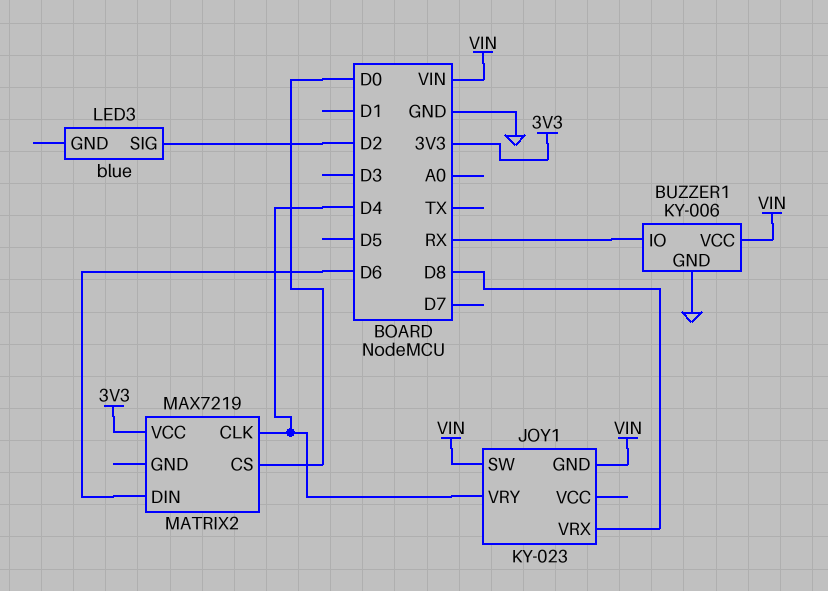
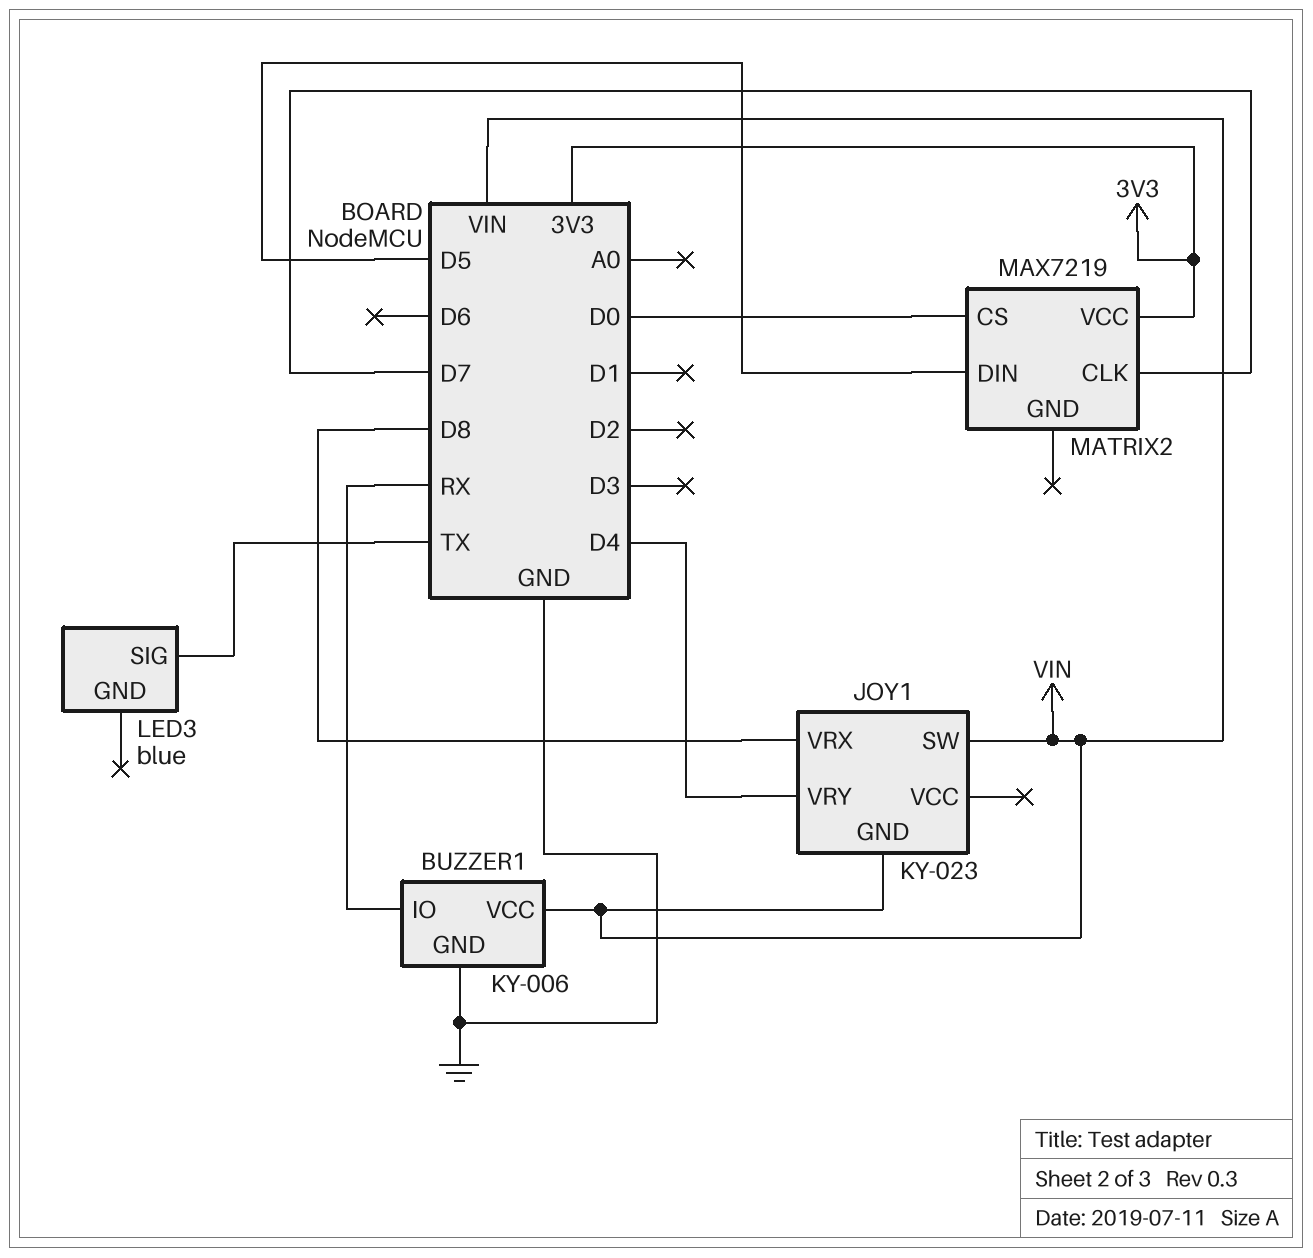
LED3 pin SIG: D2 -> TX
MATRIX2 pin CLK: D4 -> D7
MATRIX2 pin DIN: D6 -> D5

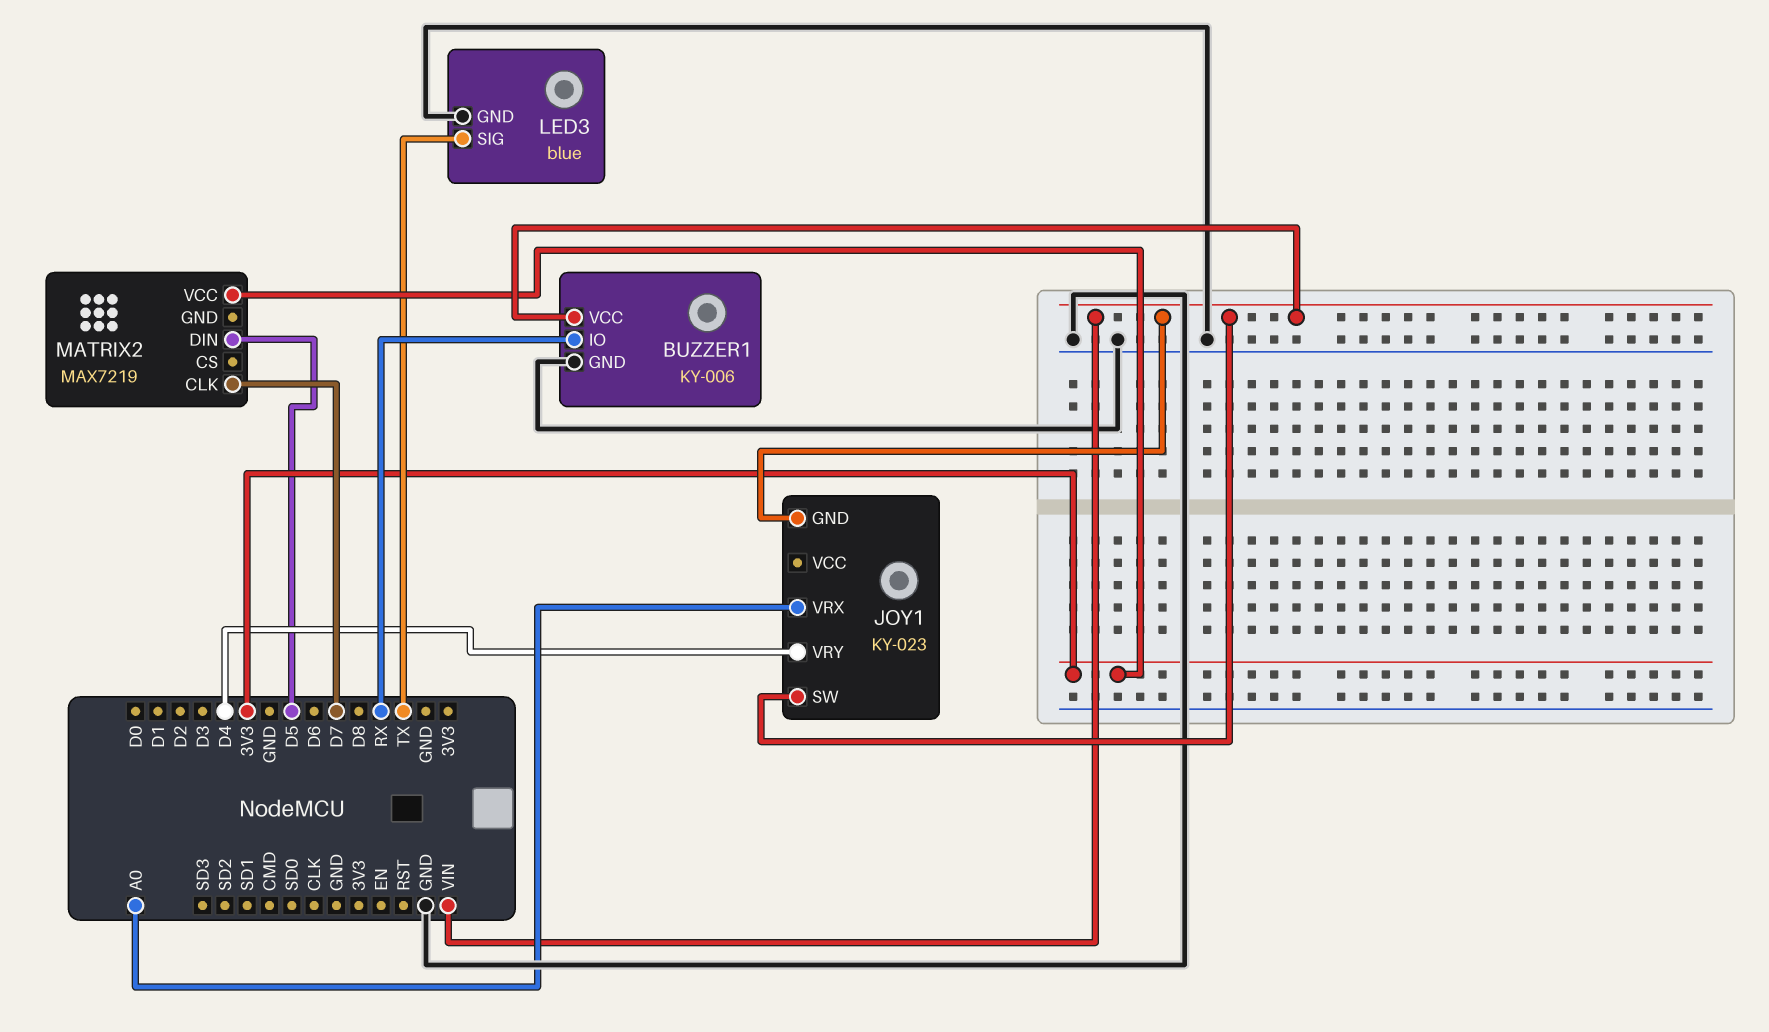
JOY1 pin VRX: D8 -> A0
LED3 pin GND: none -> GND
MATRIX2 pin CS: D0 -> none

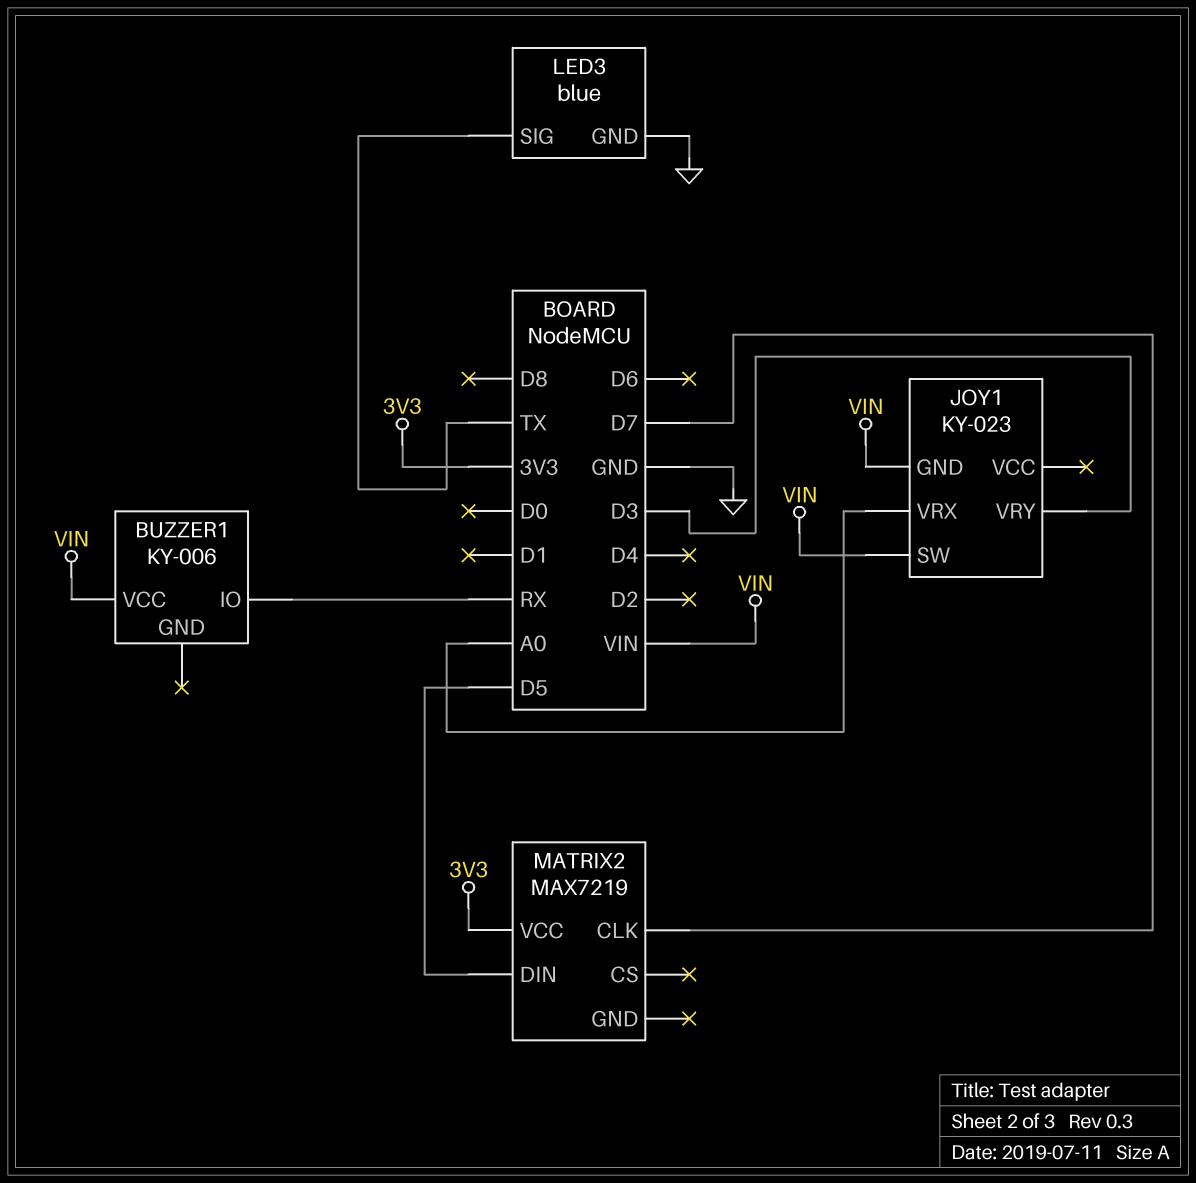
BUZZER1 pin GND: GND -> none
JOY1 pin VRY: D4 -> D3

